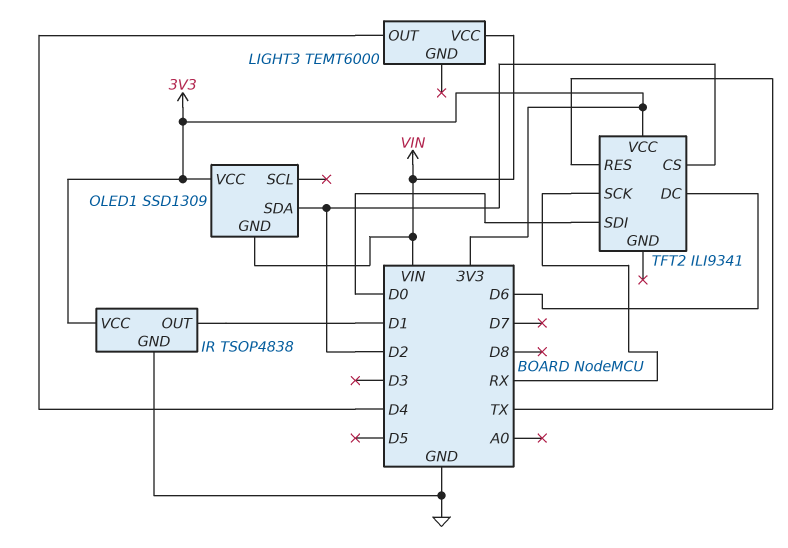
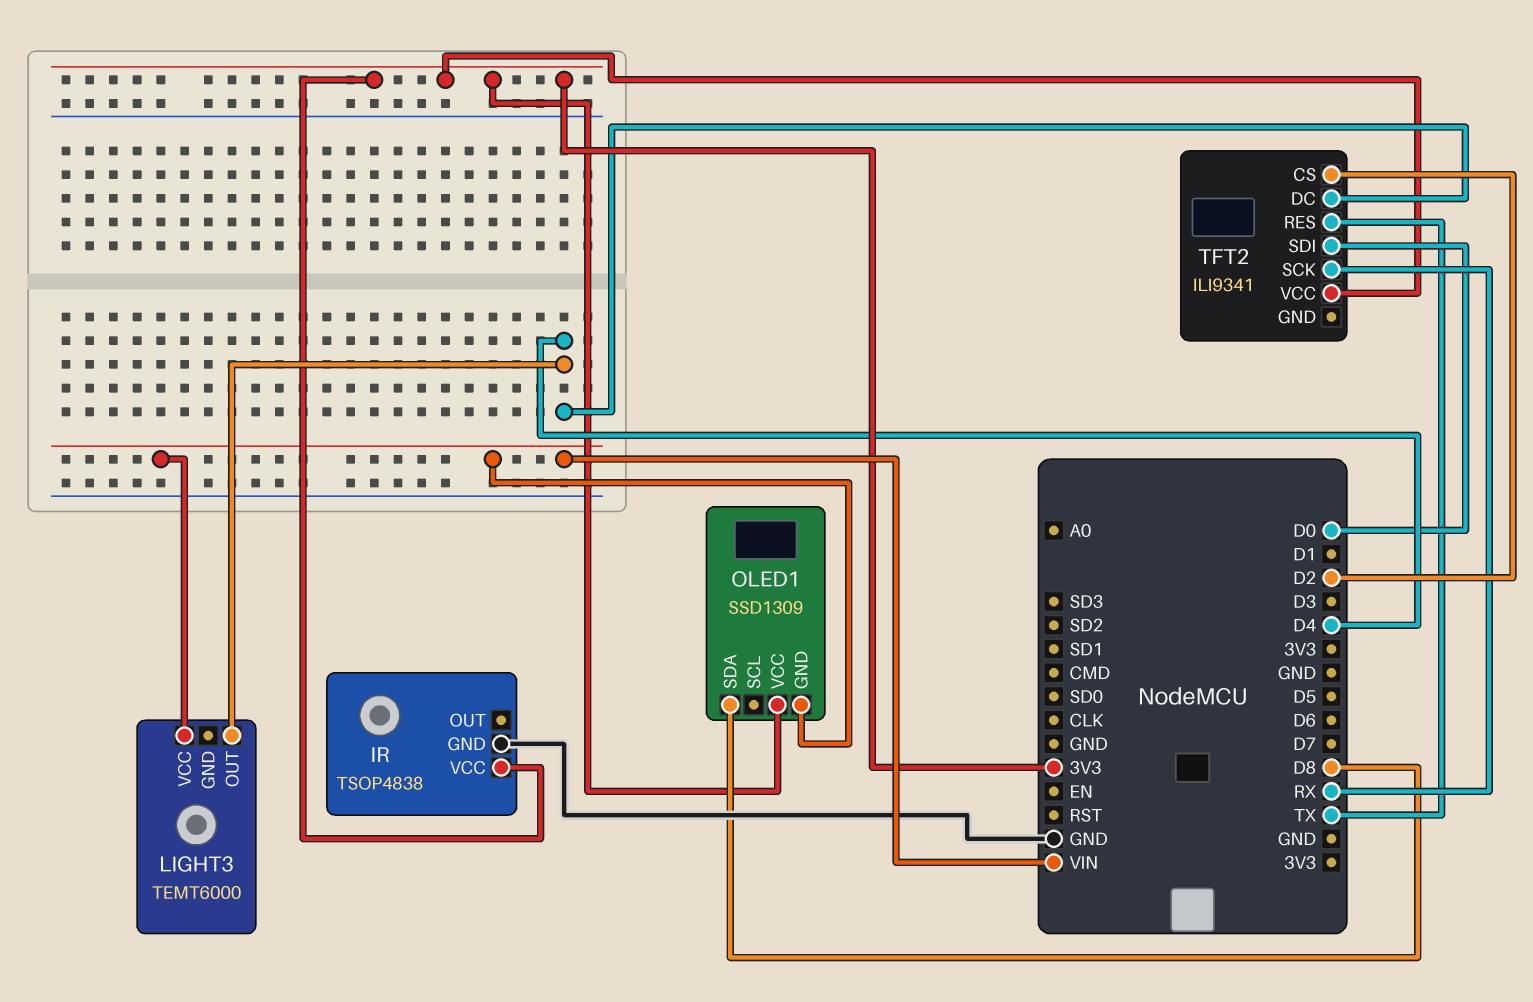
IR pin OUT: D1 -> none
OLED1 pin SDA: D2 -> D8
TFT2 pin DC: D6 -> D4

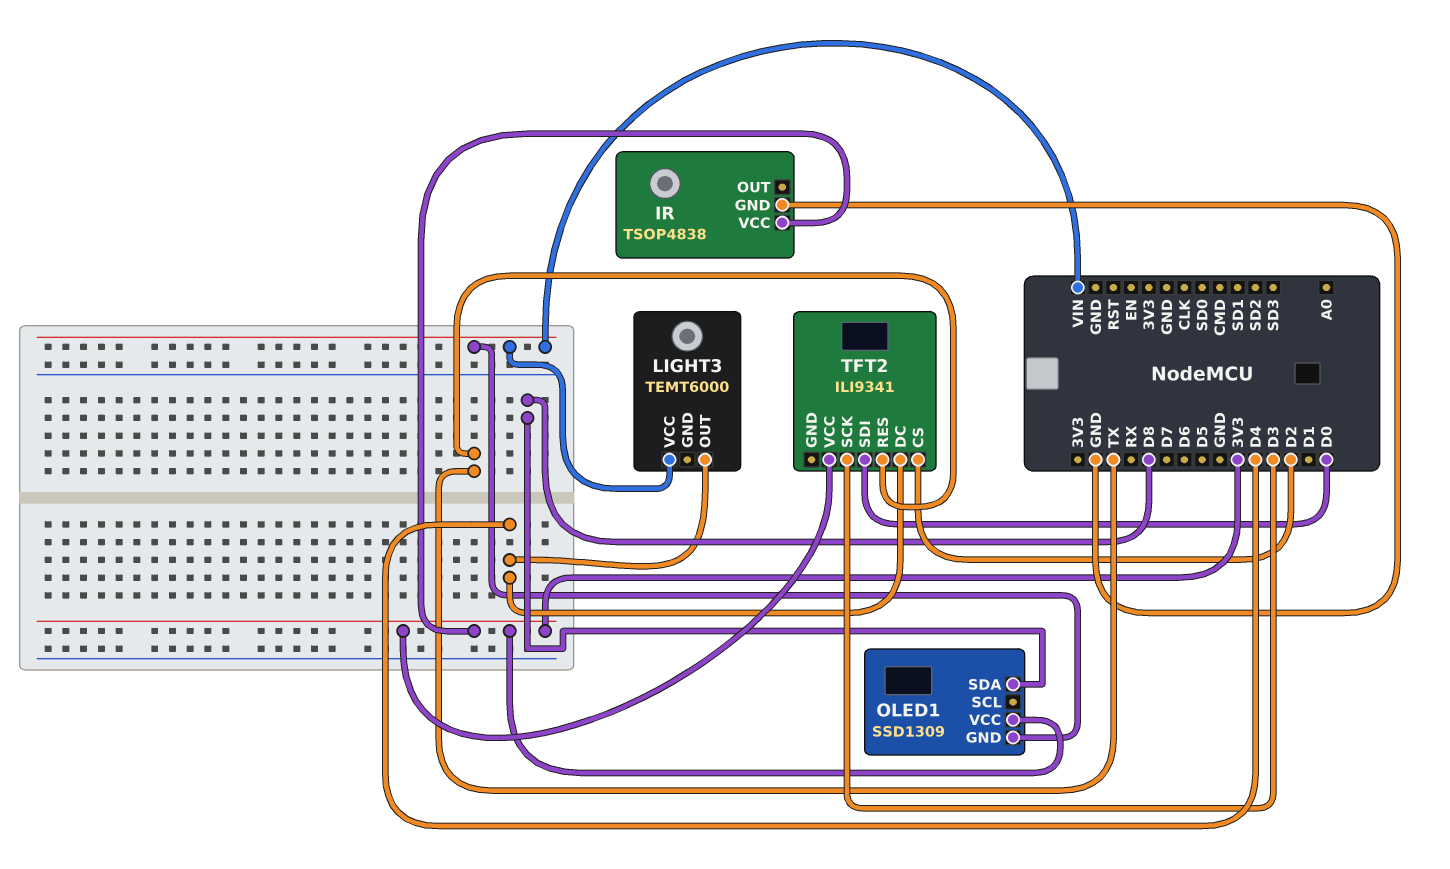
TFT2 pin SCK: RX -> D3

